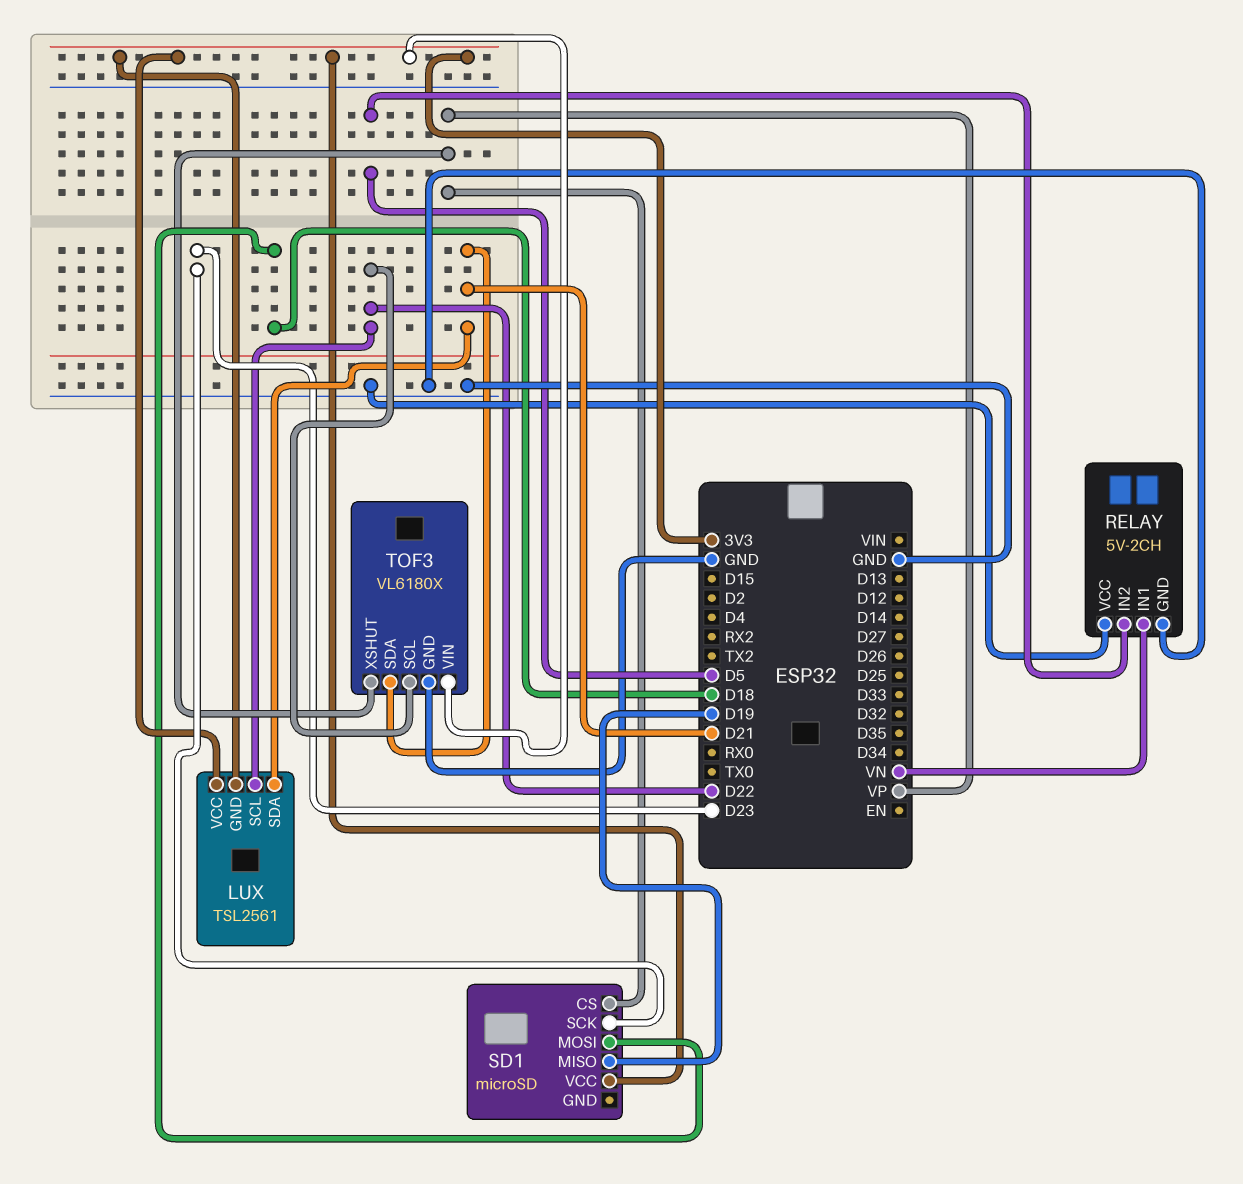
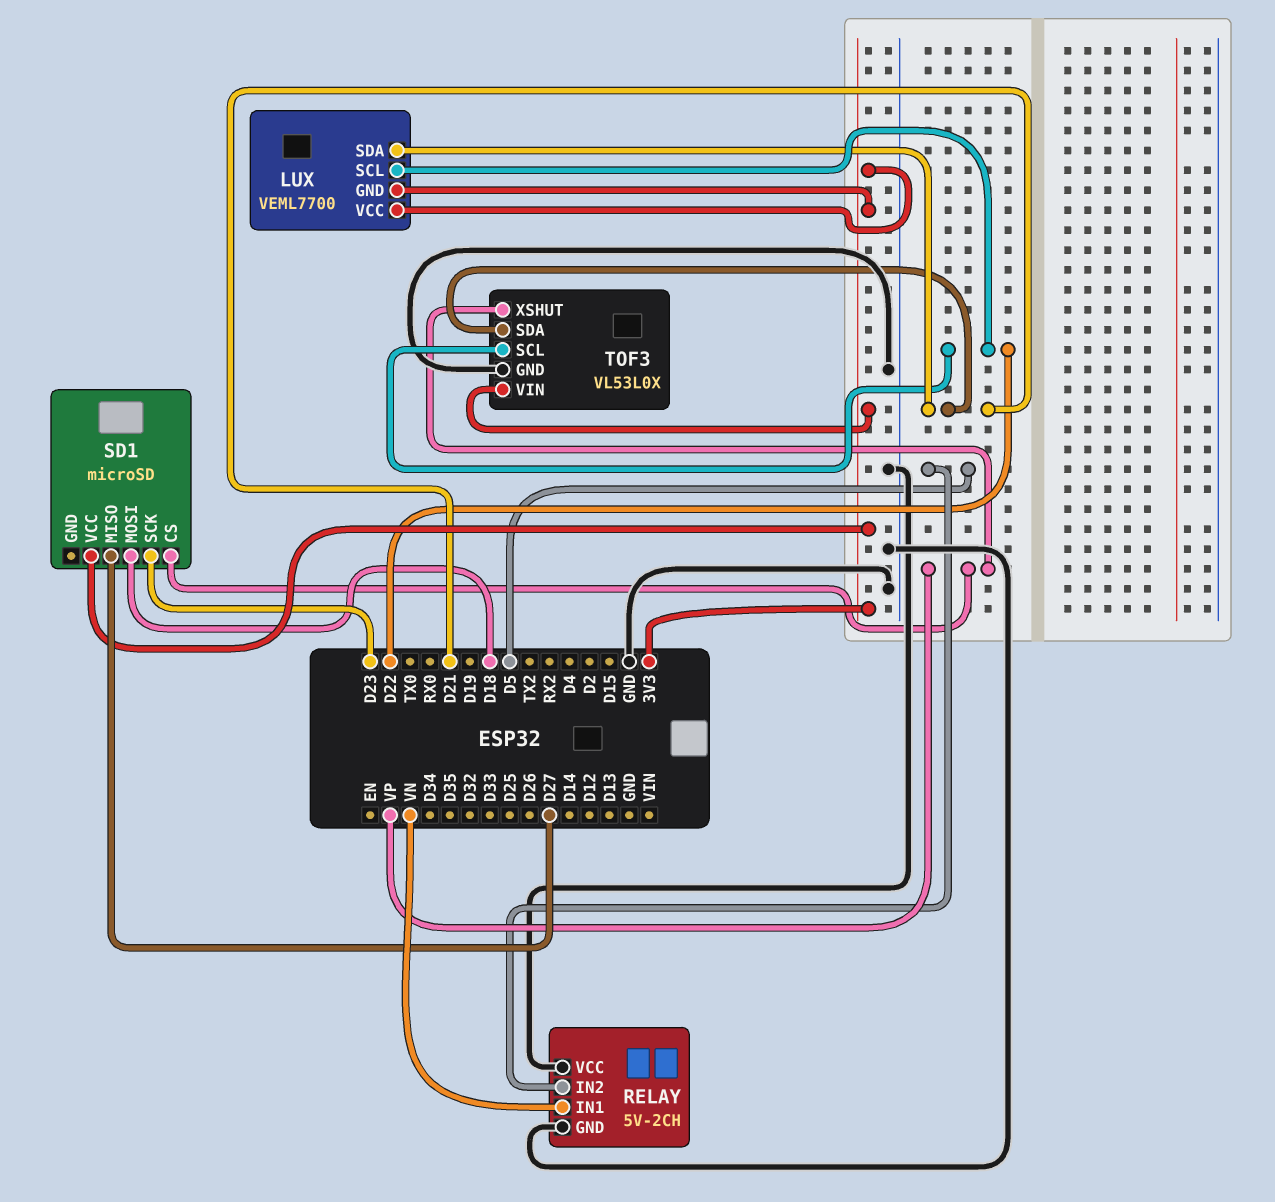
LUX: TSL2561 -> VEML7700
SD1 pin MISO: D19 -> D27
TOF3: VL6180X -> VL53L0X

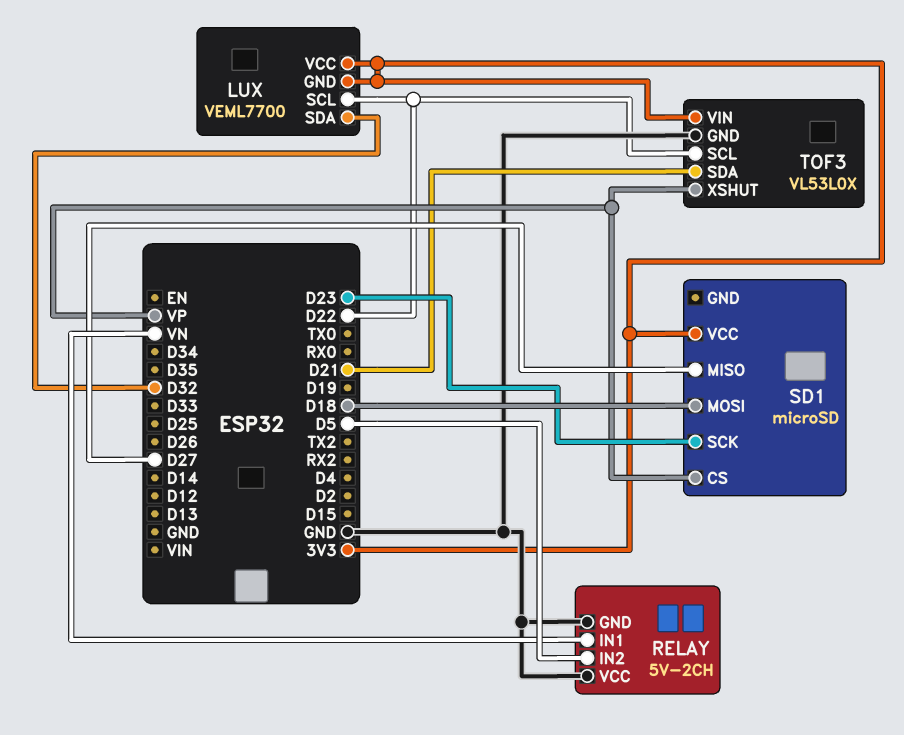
LUX pin SDA: D21 -> D32

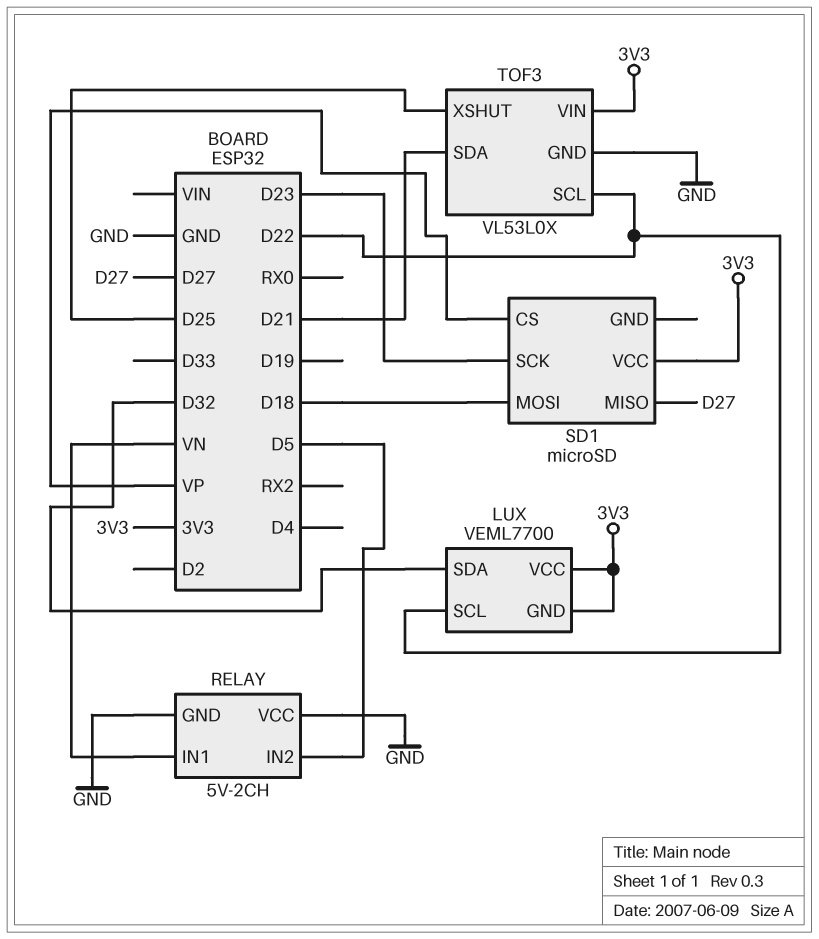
TOF3 pin XSHUT: VP -> D25

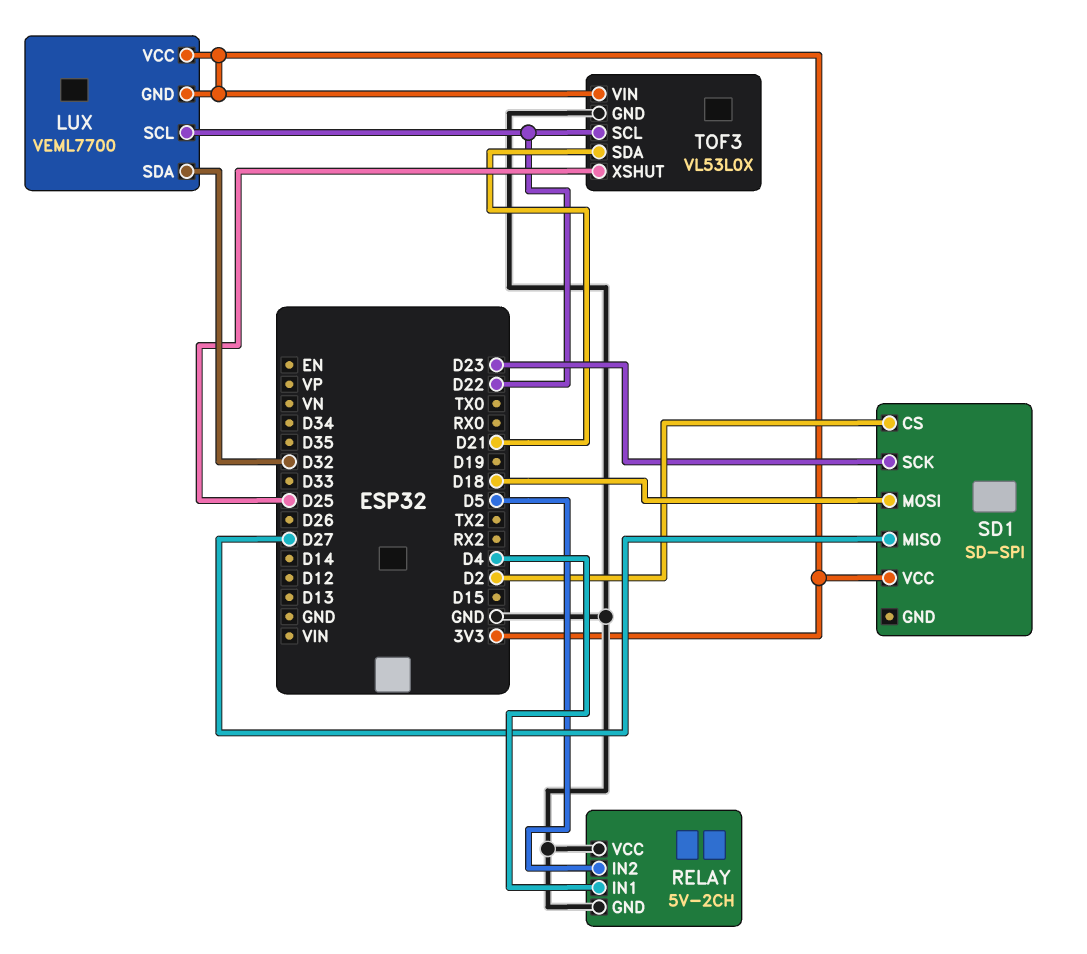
RELAY pin IN1: VN -> D4
SD1: microSD -> SD-SPI
SD1 pin CS: VP -> D2

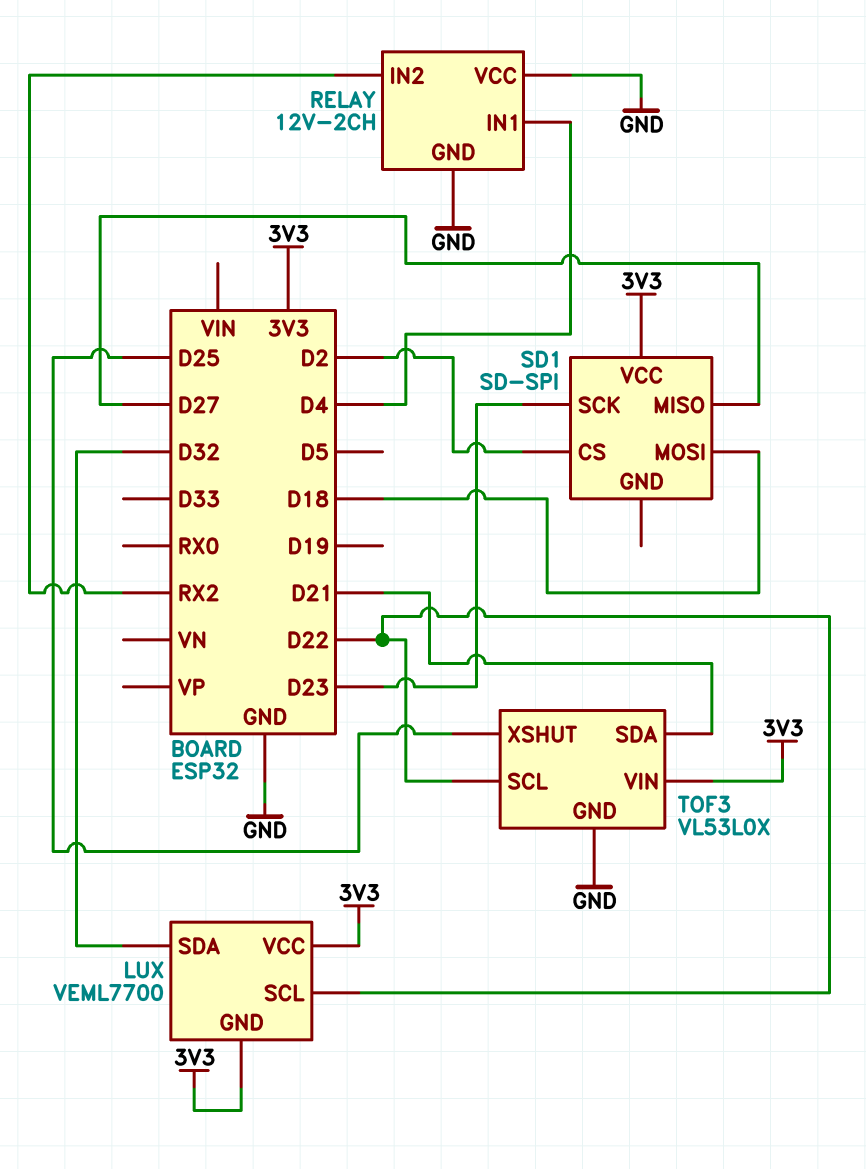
RELAY: 5V-2CH -> 12V-2CH
RELAY pin IN2: D5 -> RX2

